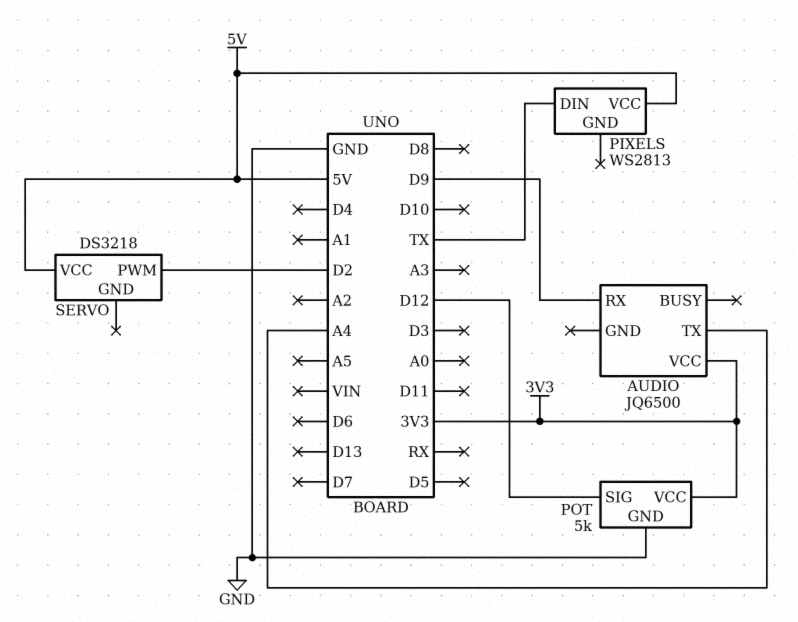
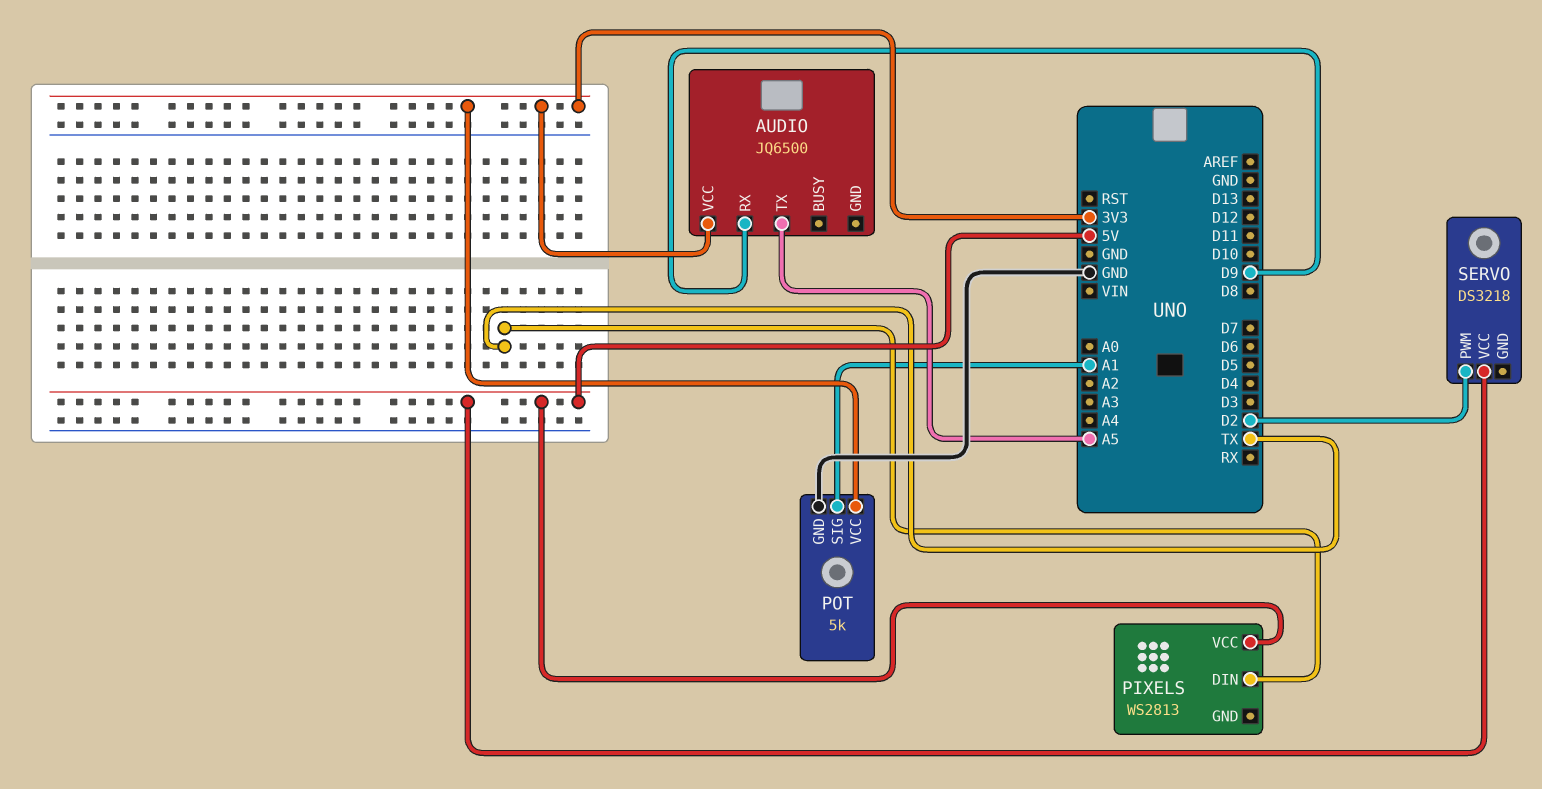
AUDIO pin TX: A4 -> A5
POT pin SIG: D12 -> A1

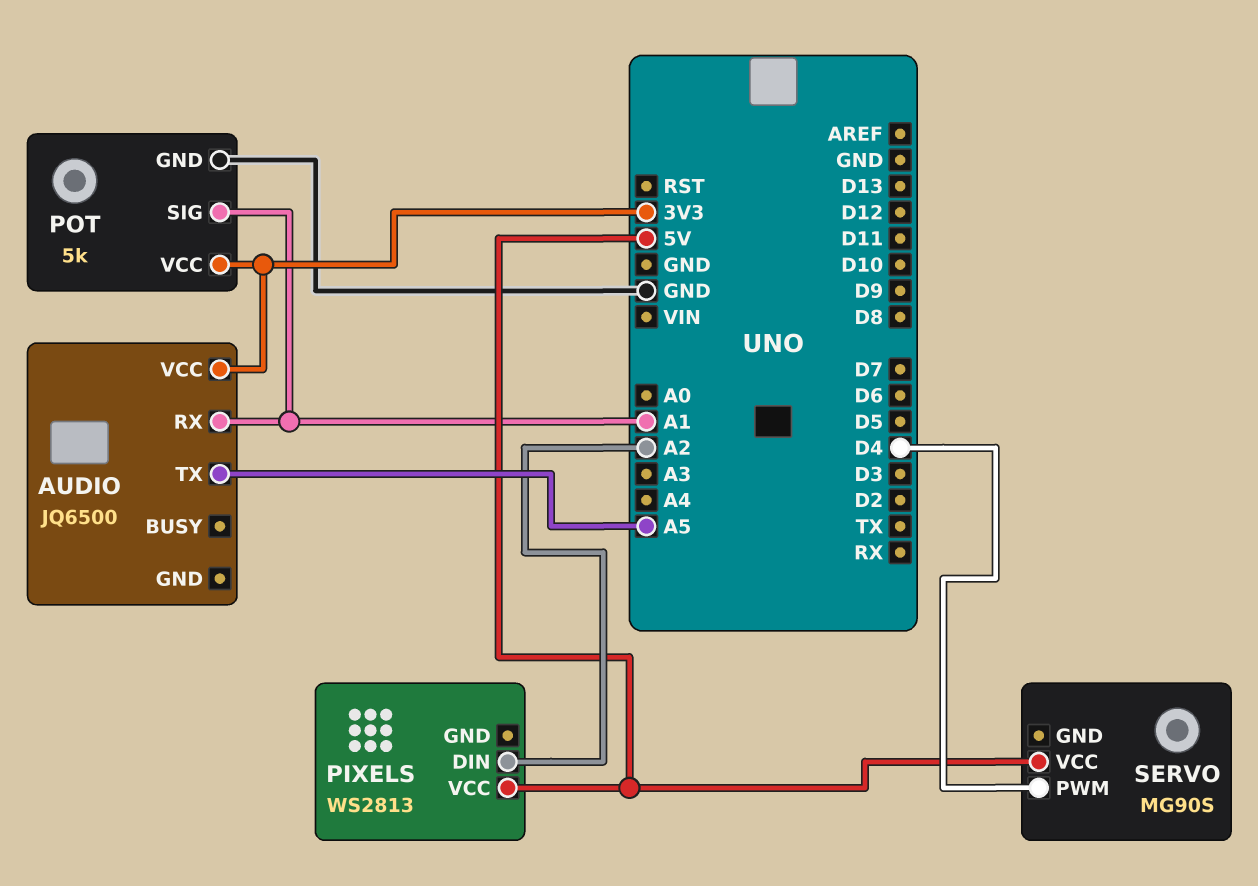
AUDIO pin RX: D9 -> A1
PIXELS pin DIN: TX -> A2
SERVO: DS3218 -> MG90S
SERVO pin PWM: D2 -> D4

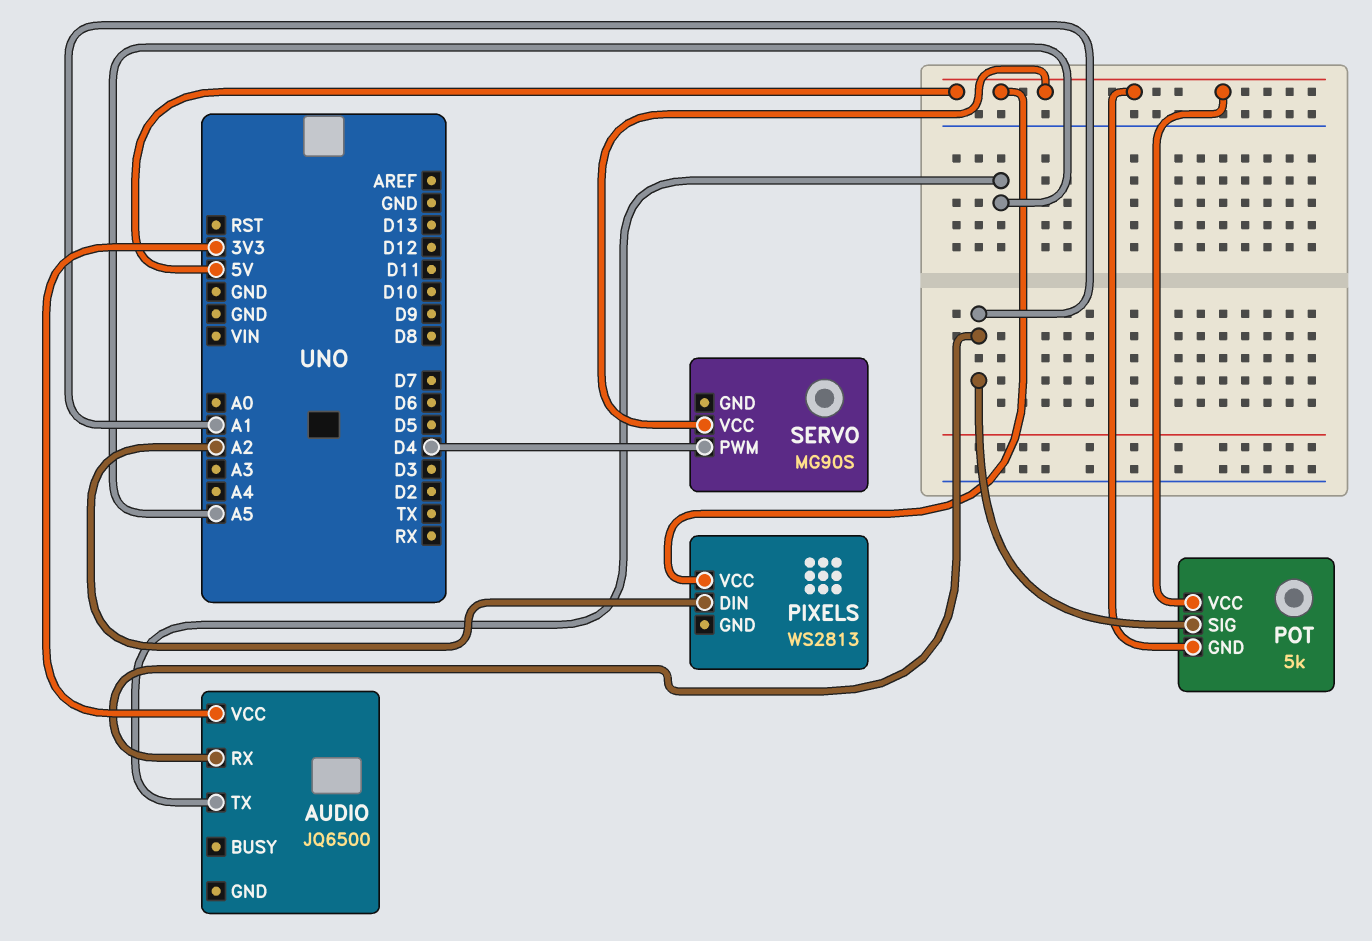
POT pin GND: GND -> 5V
POT pin VCC: 3V3 -> 5V

